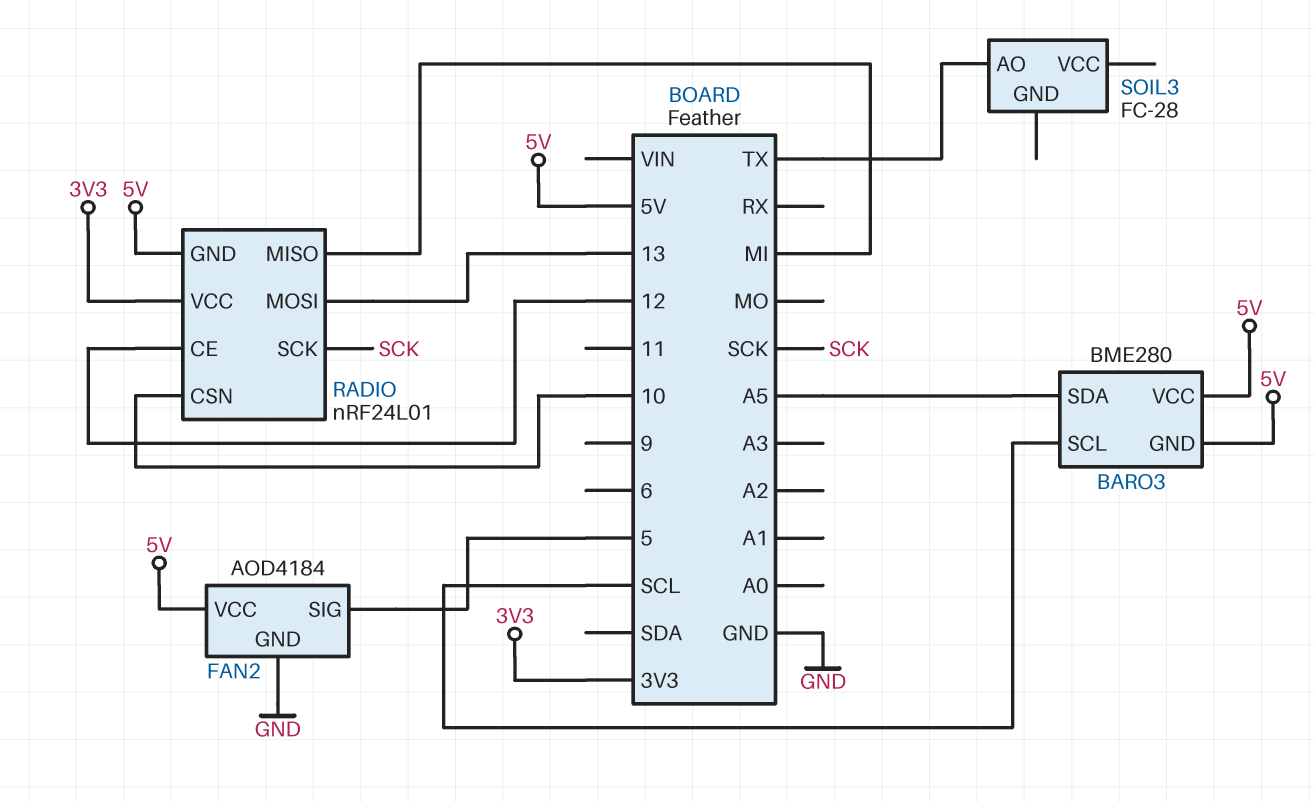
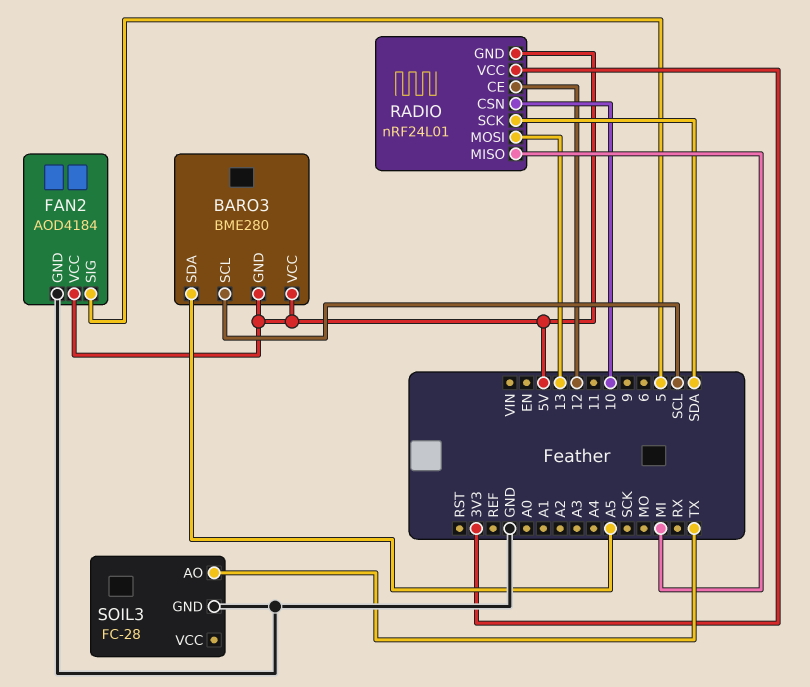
RADIO pin SCK: SCK -> SDA
SOIL3 pin GND: none -> GND

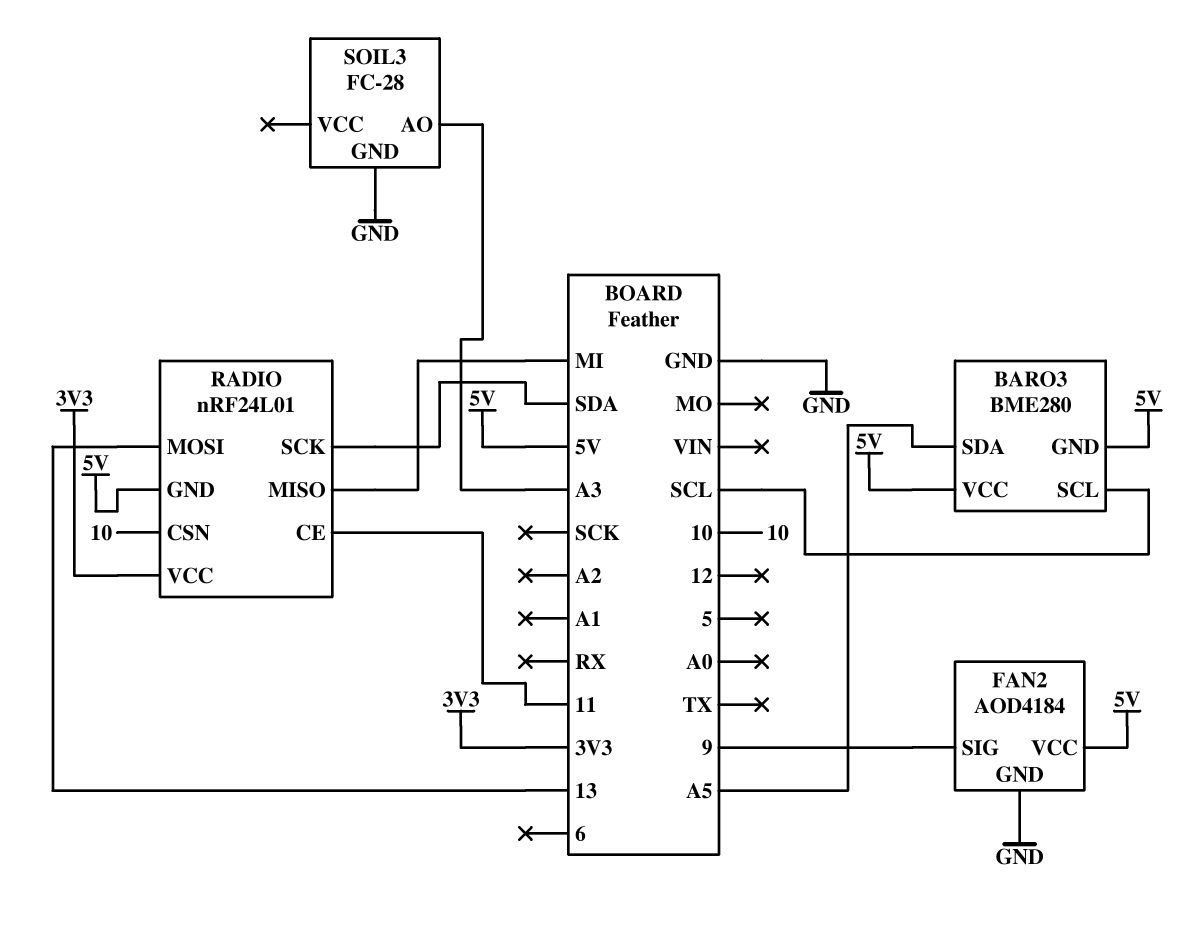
FAN2 pin SIG: 5 -> 9
RADIO pin CE: 12 -> 11
SOIL3 pin AO: TX -> A3

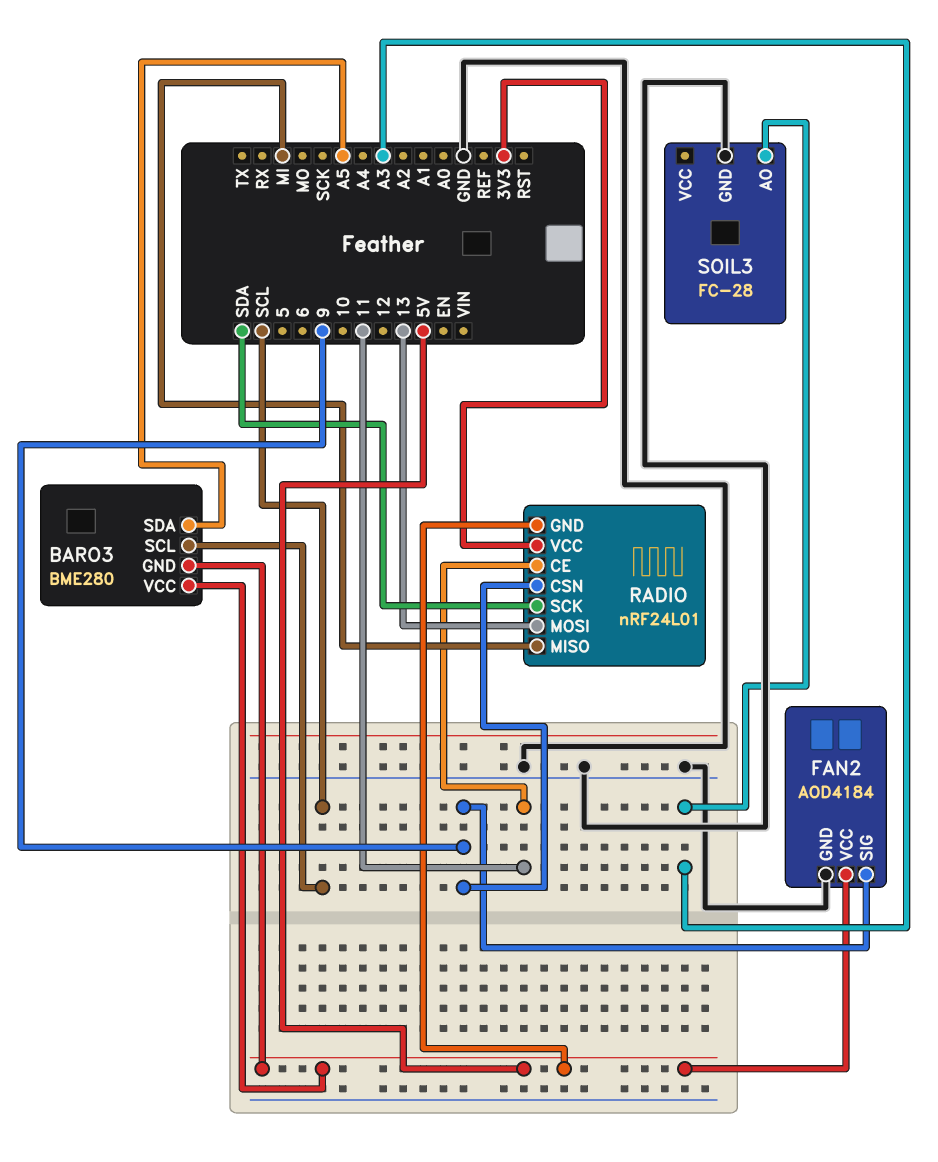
RADIO pin CSN: 10 -> 9

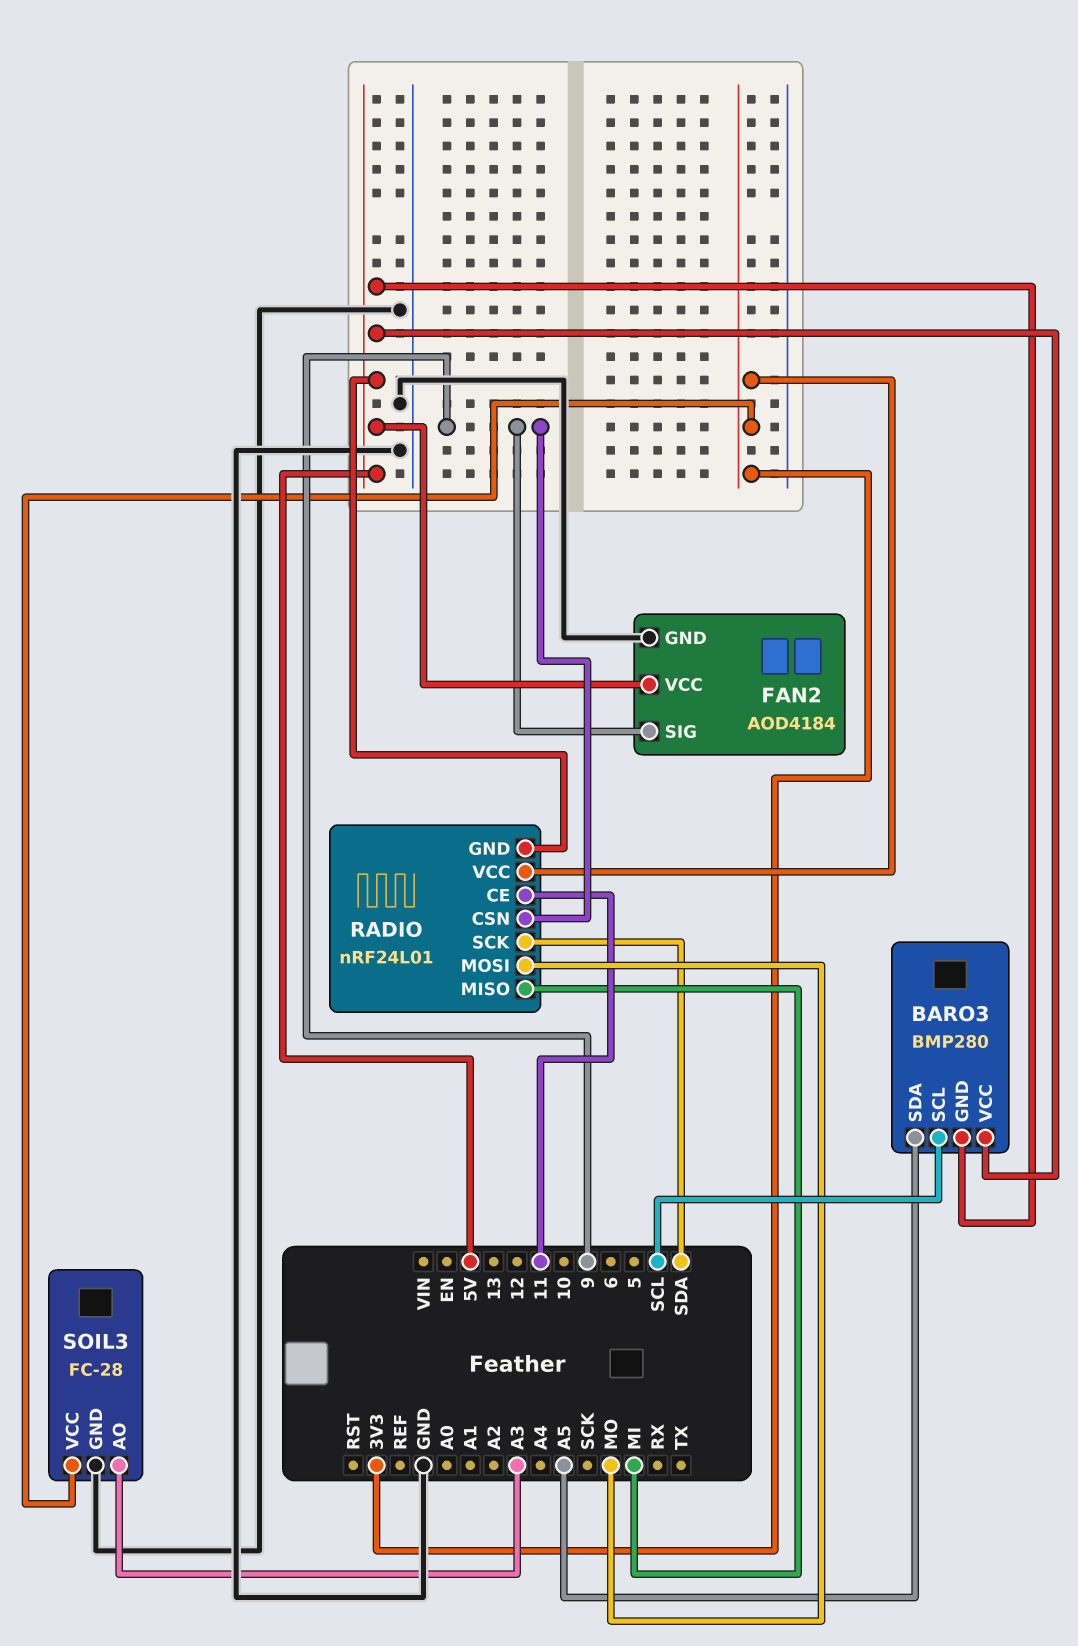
BARO3: BME280 -> BMP280
RADIO pin MOSI: 13 -> MO
SOIL3 pin VCC: none -> 3V3

